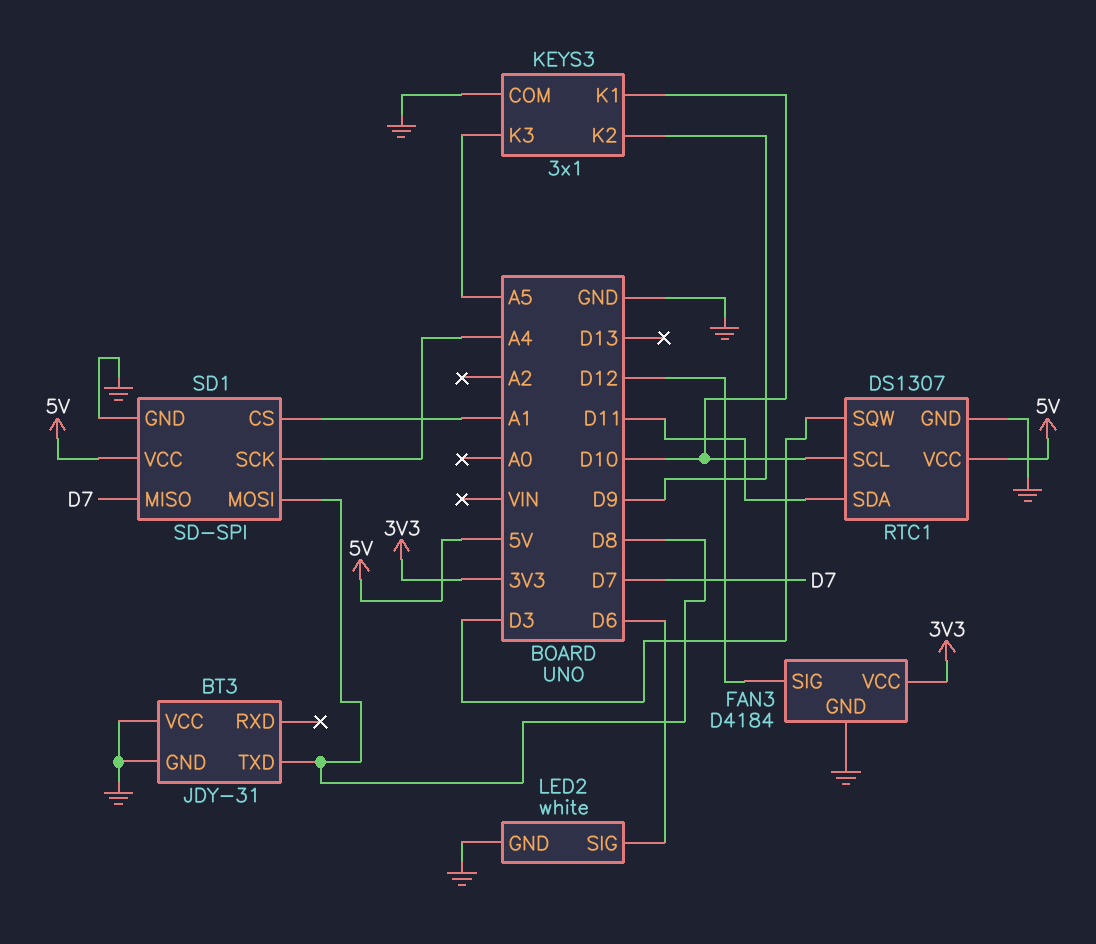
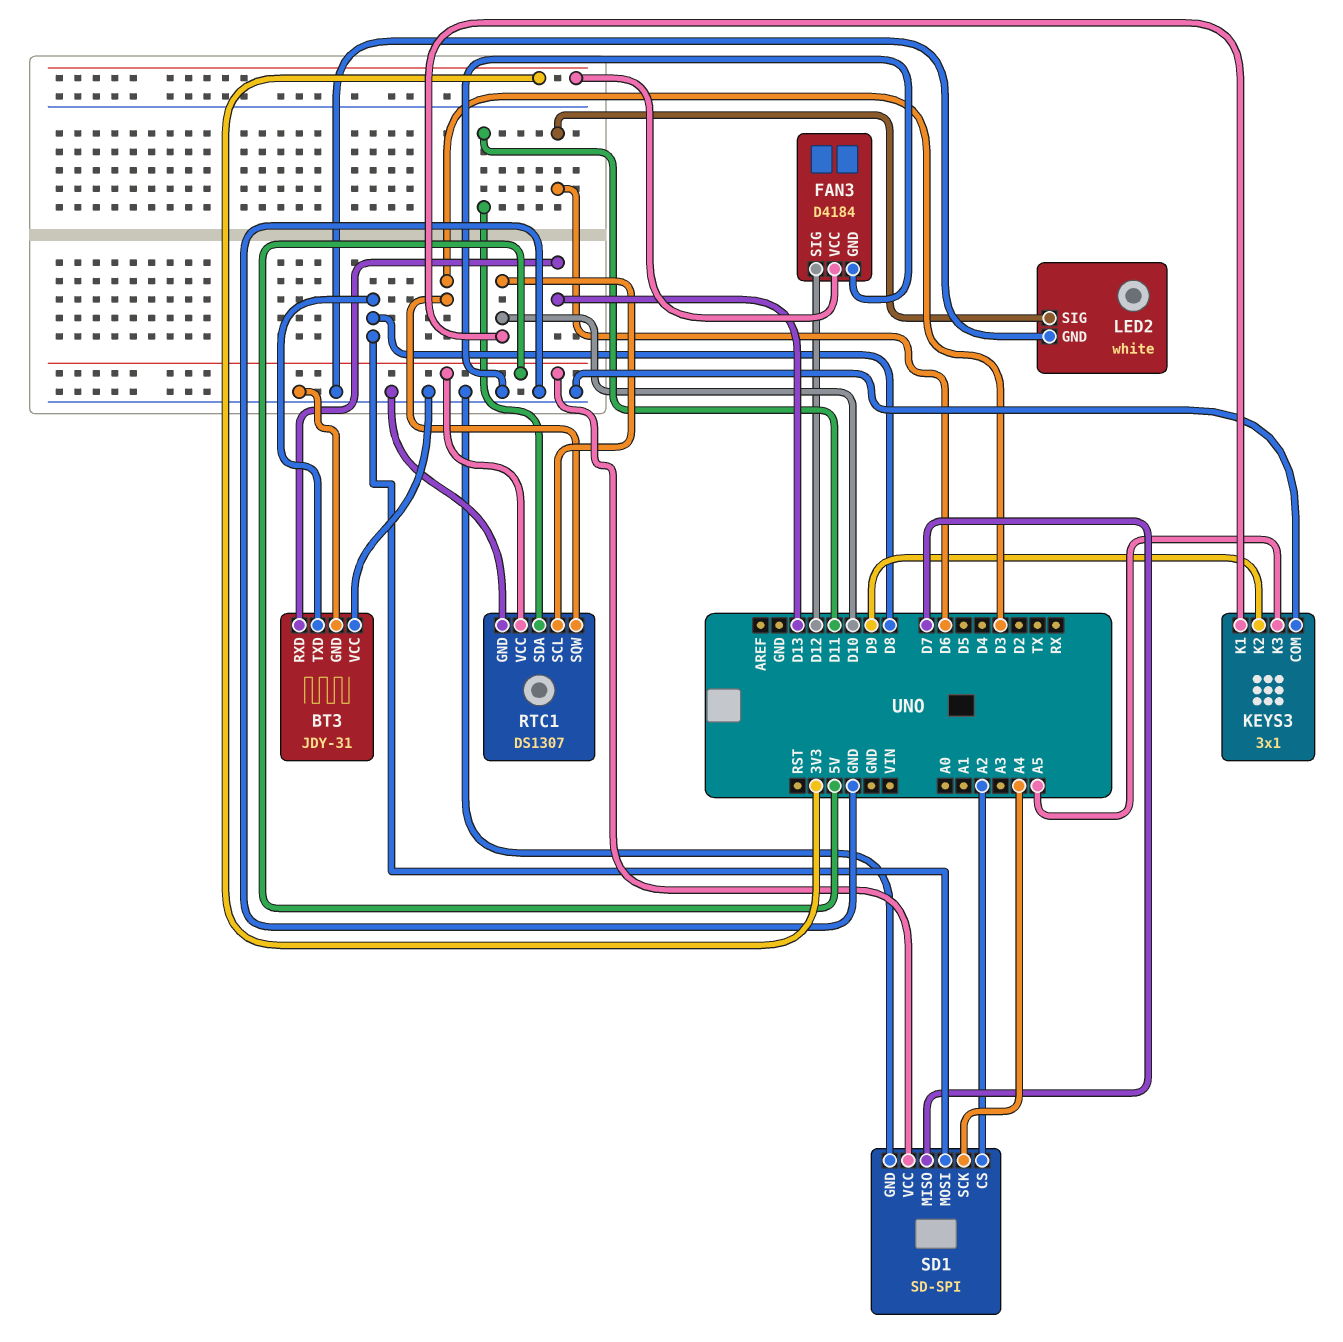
BT3 pin RXD: none -> D13
SD1 pin CS: A1 -> A2

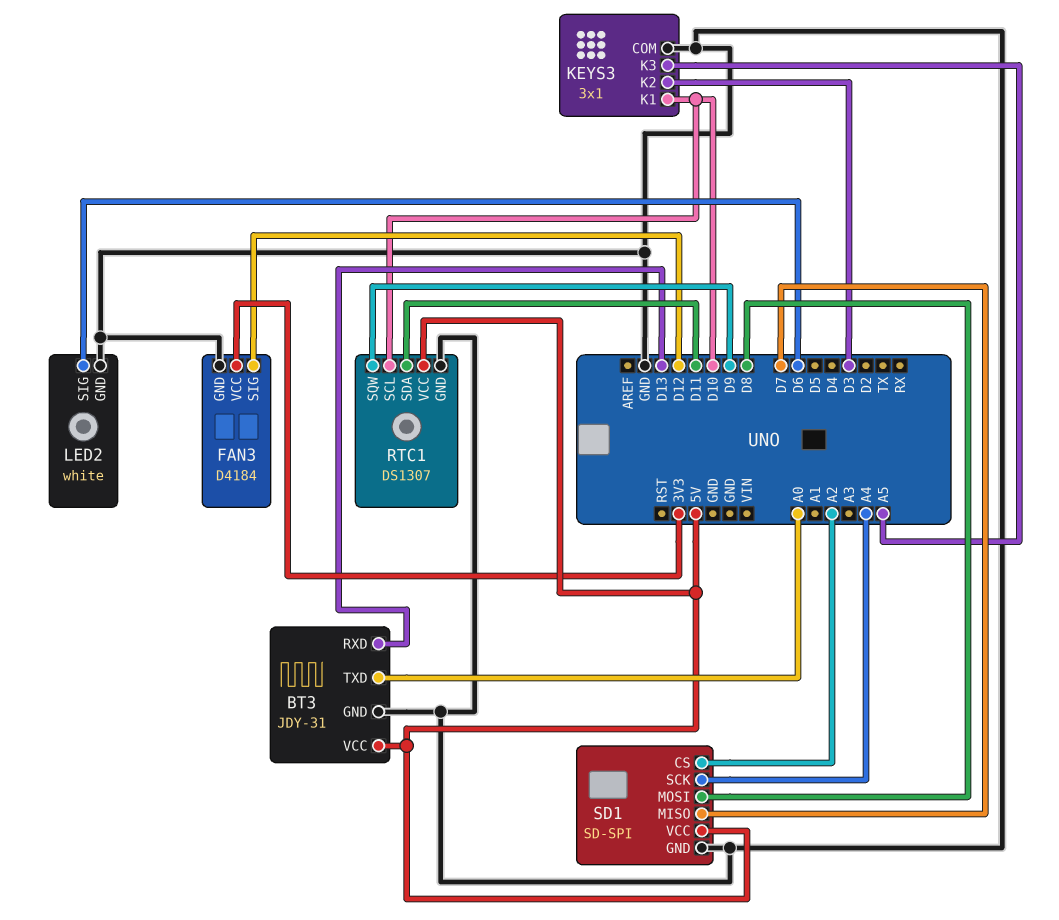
BT3 pin TXD: D8 -> A0
BT3 pin VCC: GND -> 5V
KEYS3 pin K2: D9 -> D3
RTC1 pin SQW: D3 -> D9

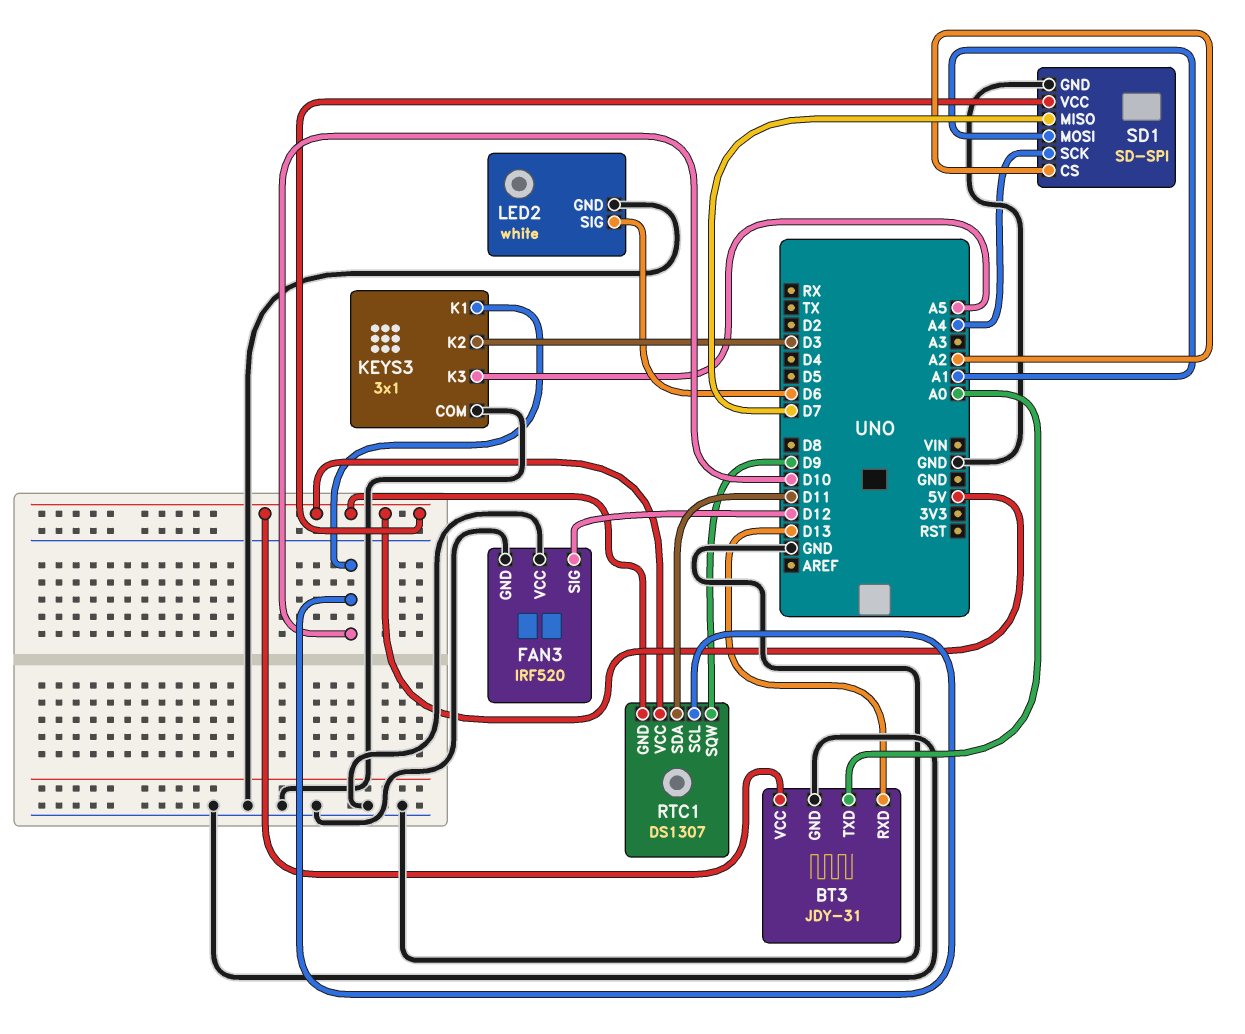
FAN3: D4184 -> IRF520
FAN3 pin VCC: 3V3 -> GND
RTC1 pin GND: GND -> 5V
SD1 pin MOSI: D8 -> A1

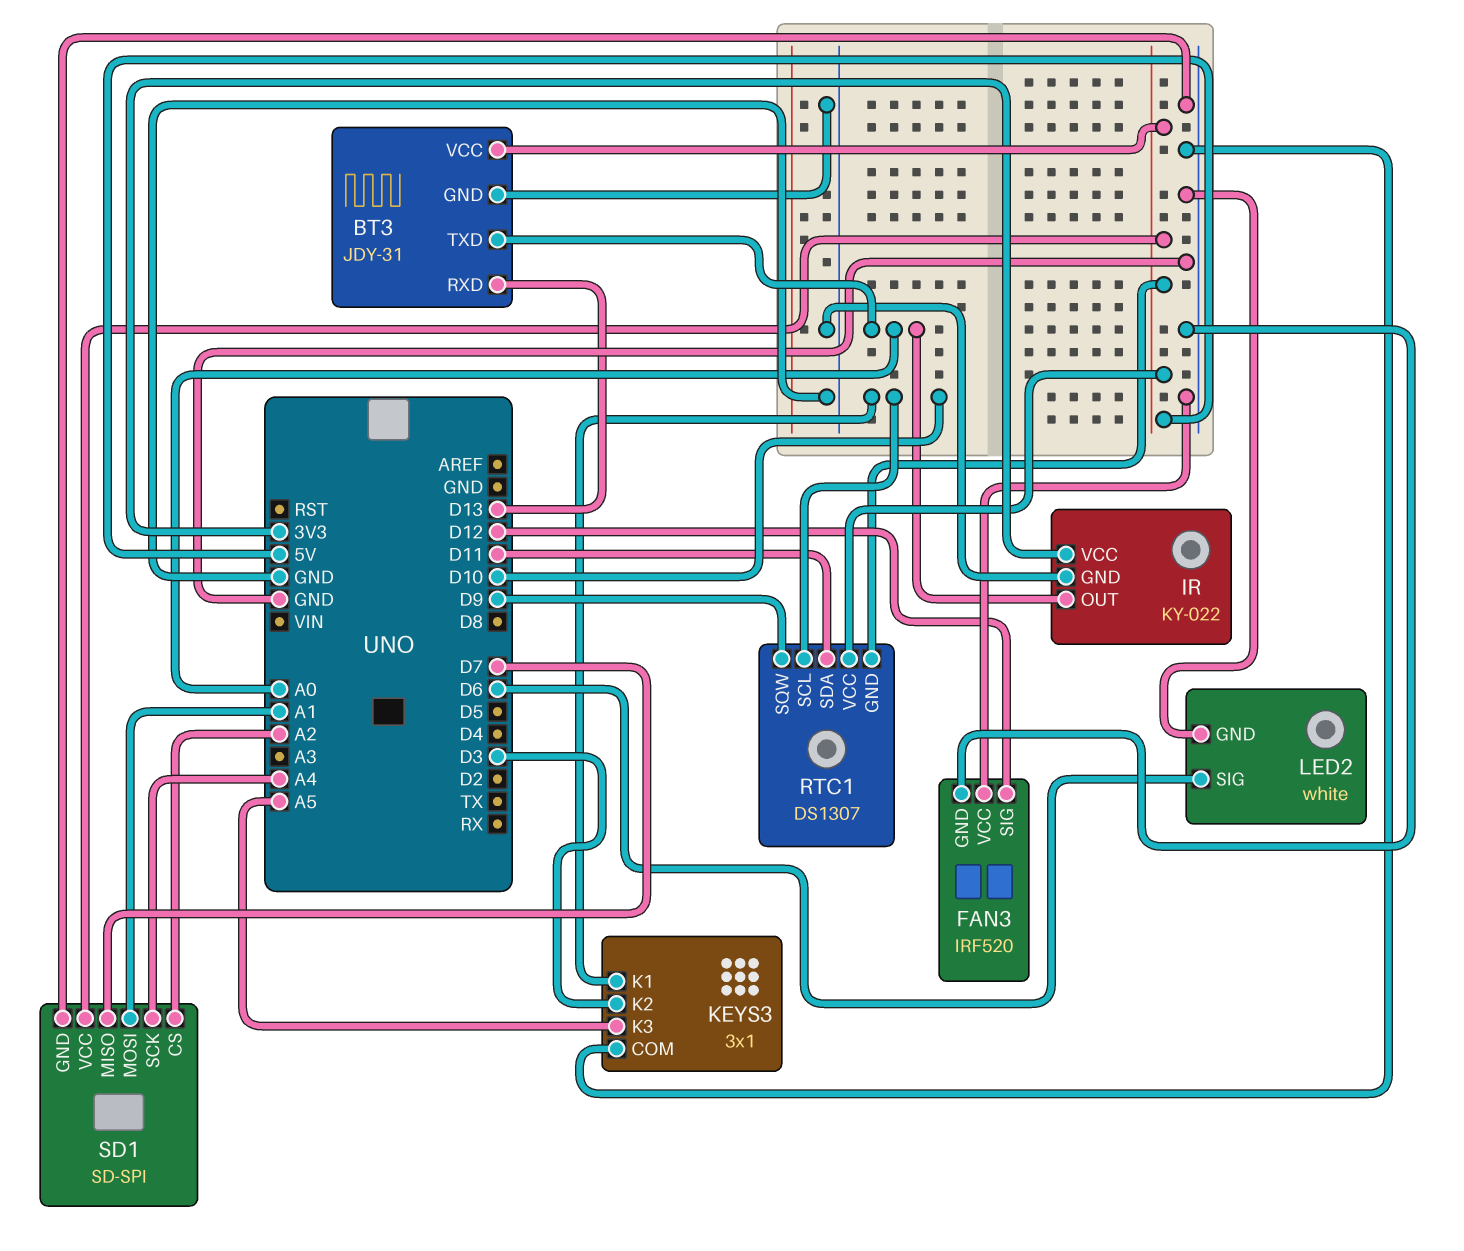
IR: none -> KY-022
IR pin GND: none -> GND
IR pin OUT: none -> A0
IR pin VCC: none -> 3V3

